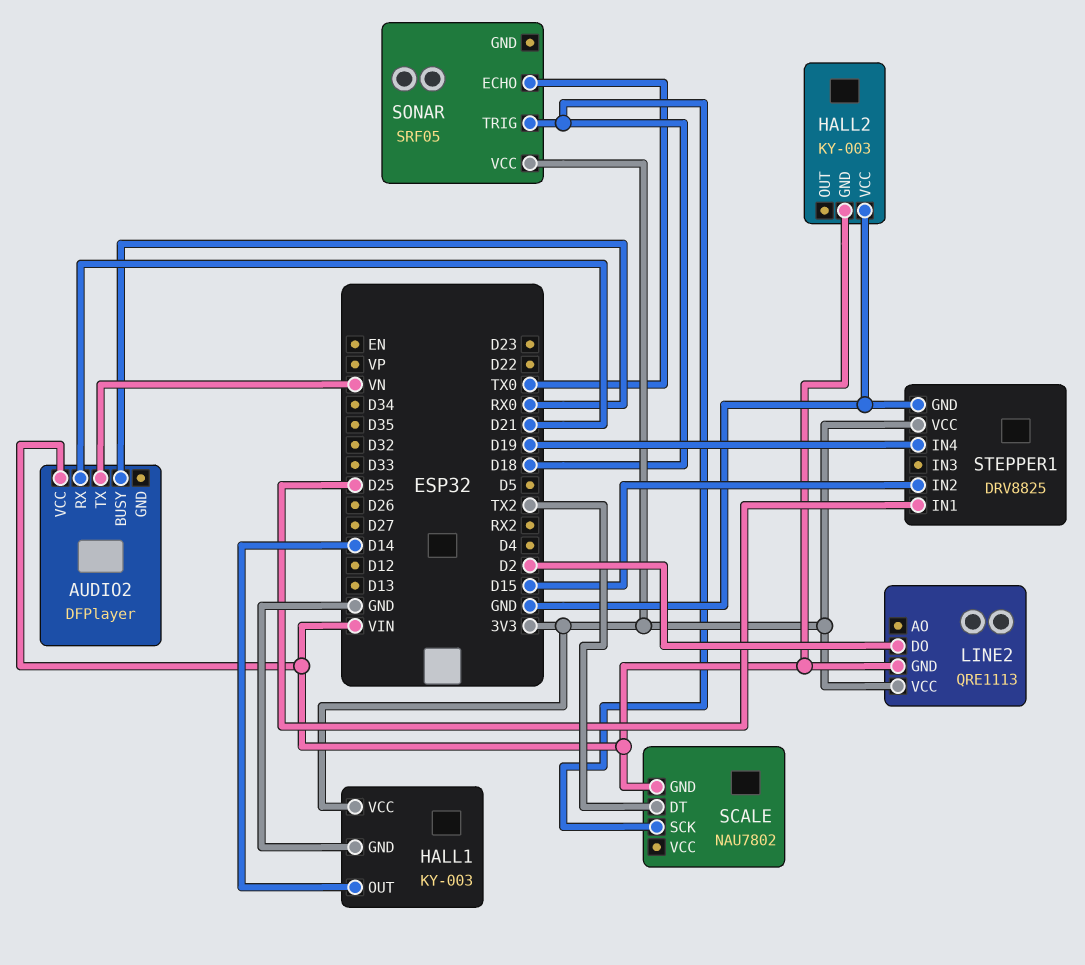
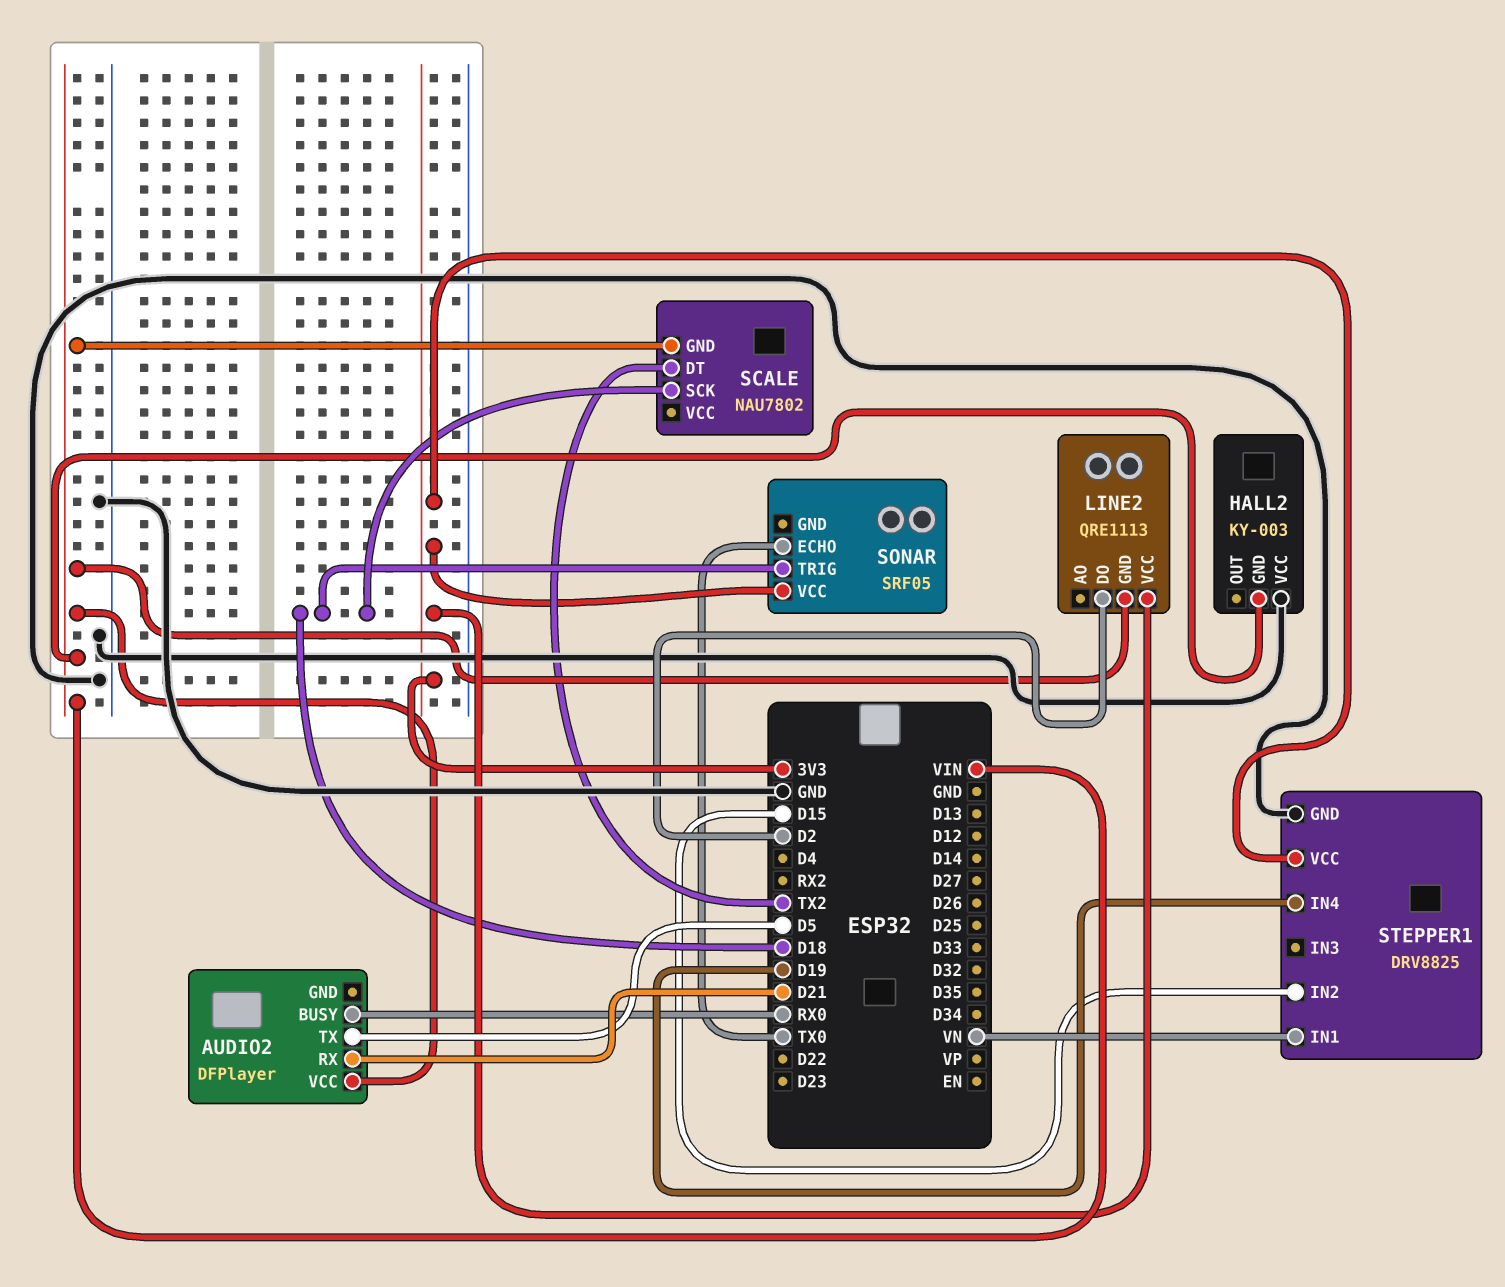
AUDIO2 pin TX: VN -> D5
HALL1: KY-003 -> none
HALL1 pin GND: GND -> none
HALL1 pin OUT: D14 -> none
HALL1 pin VCC: 3V3 -> none
STEPPER1 pin IN1: D25 -> VN

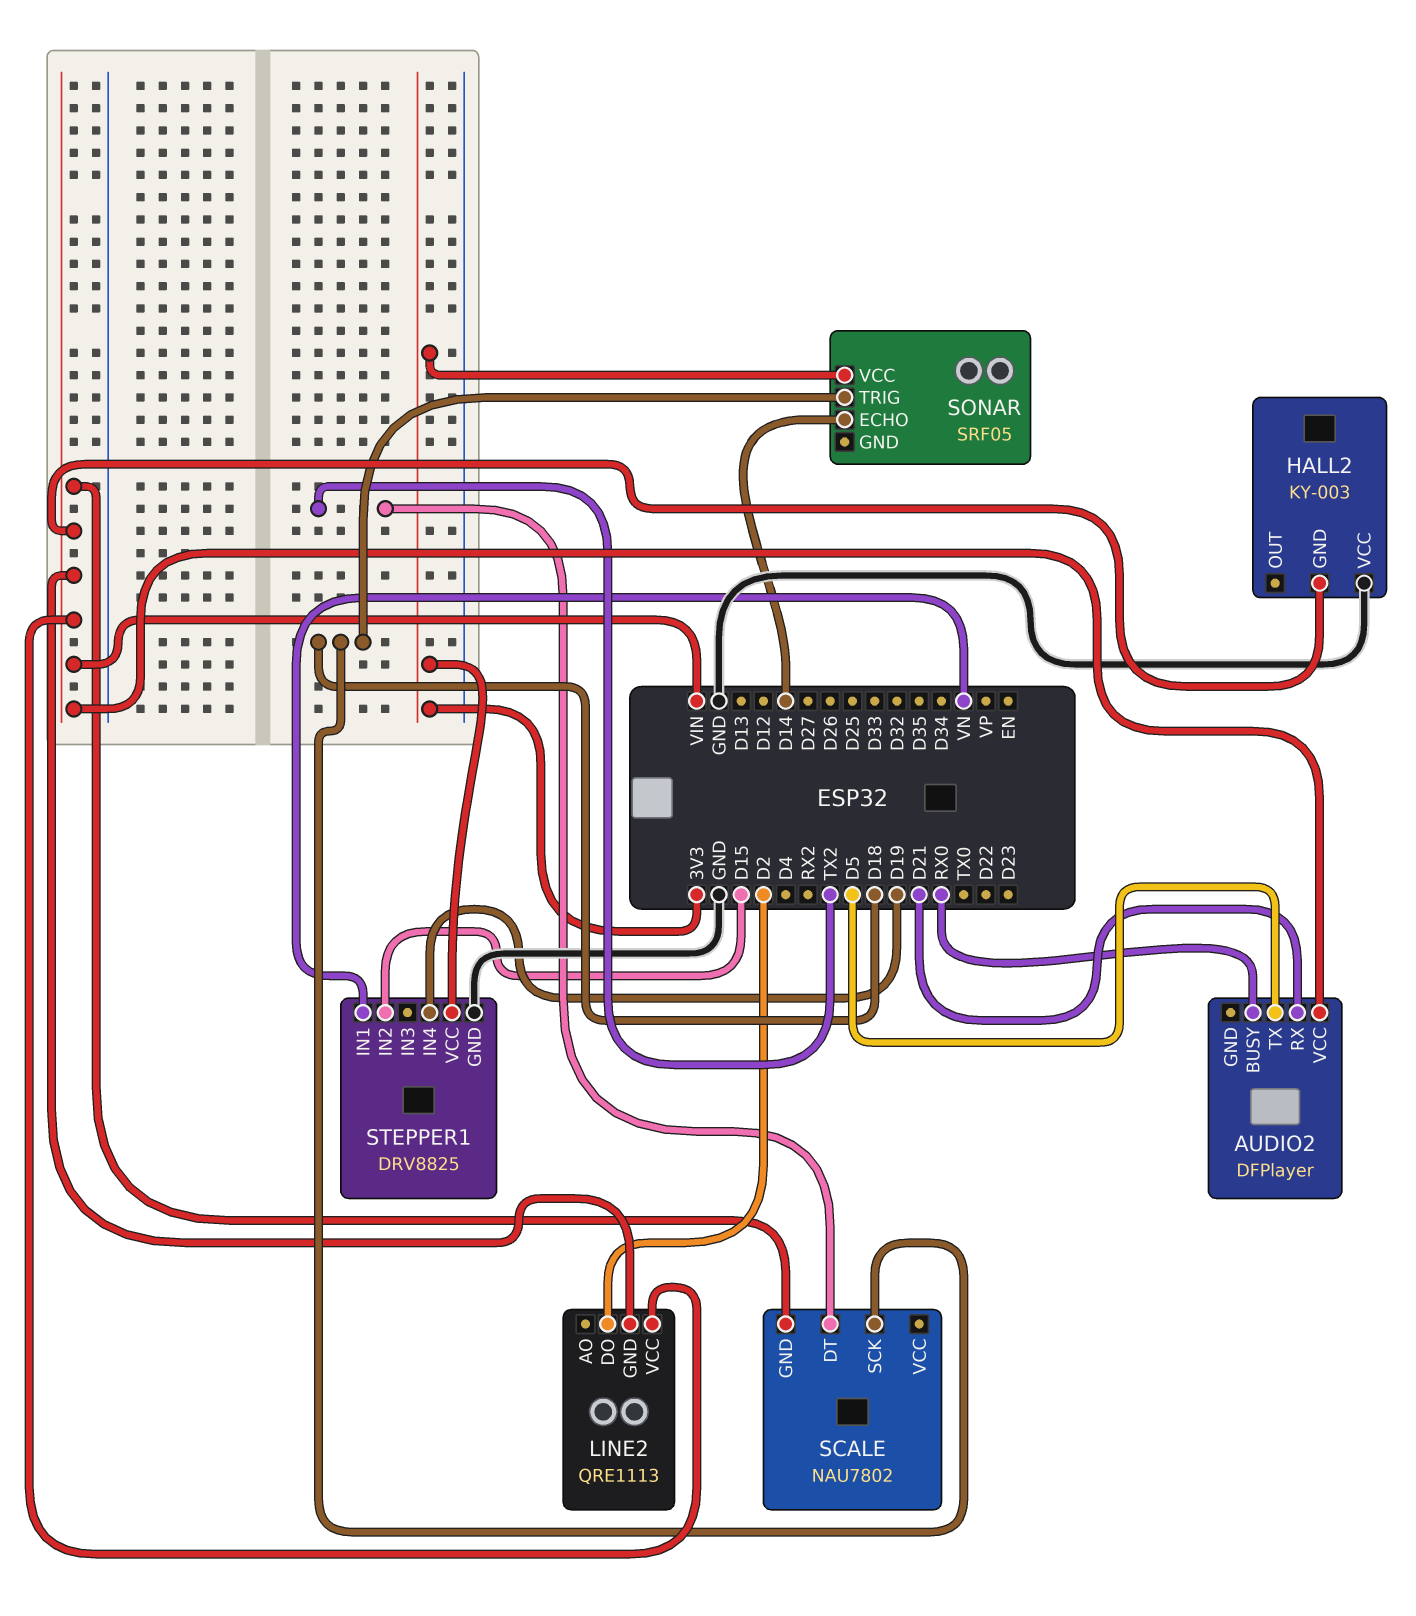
LINE2 pin VCC: 3V3 -> VIN
SONAR pin ECHO: TX0 -> D14

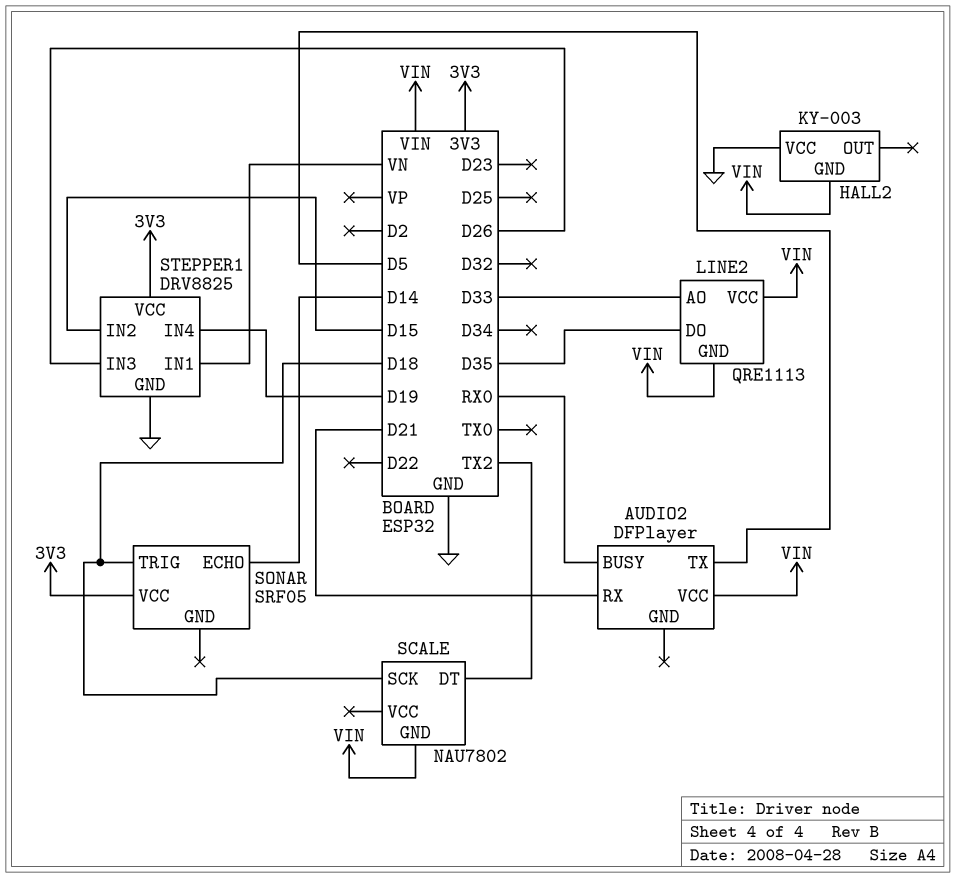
LINE2 pin AO: none -> D33
LINE2 pin DO: D2 -> D35
STEPPER1 pin IN3: none -> D26

